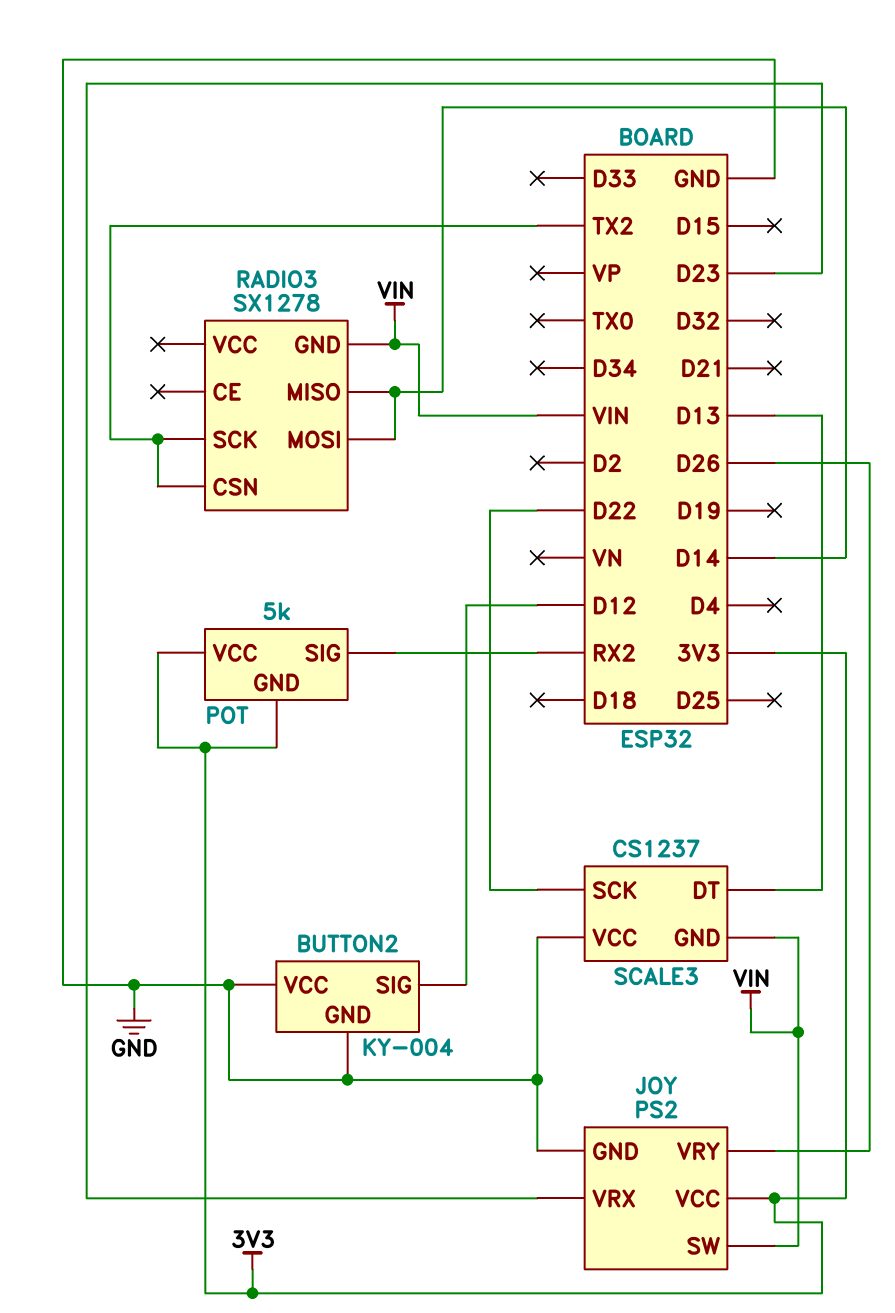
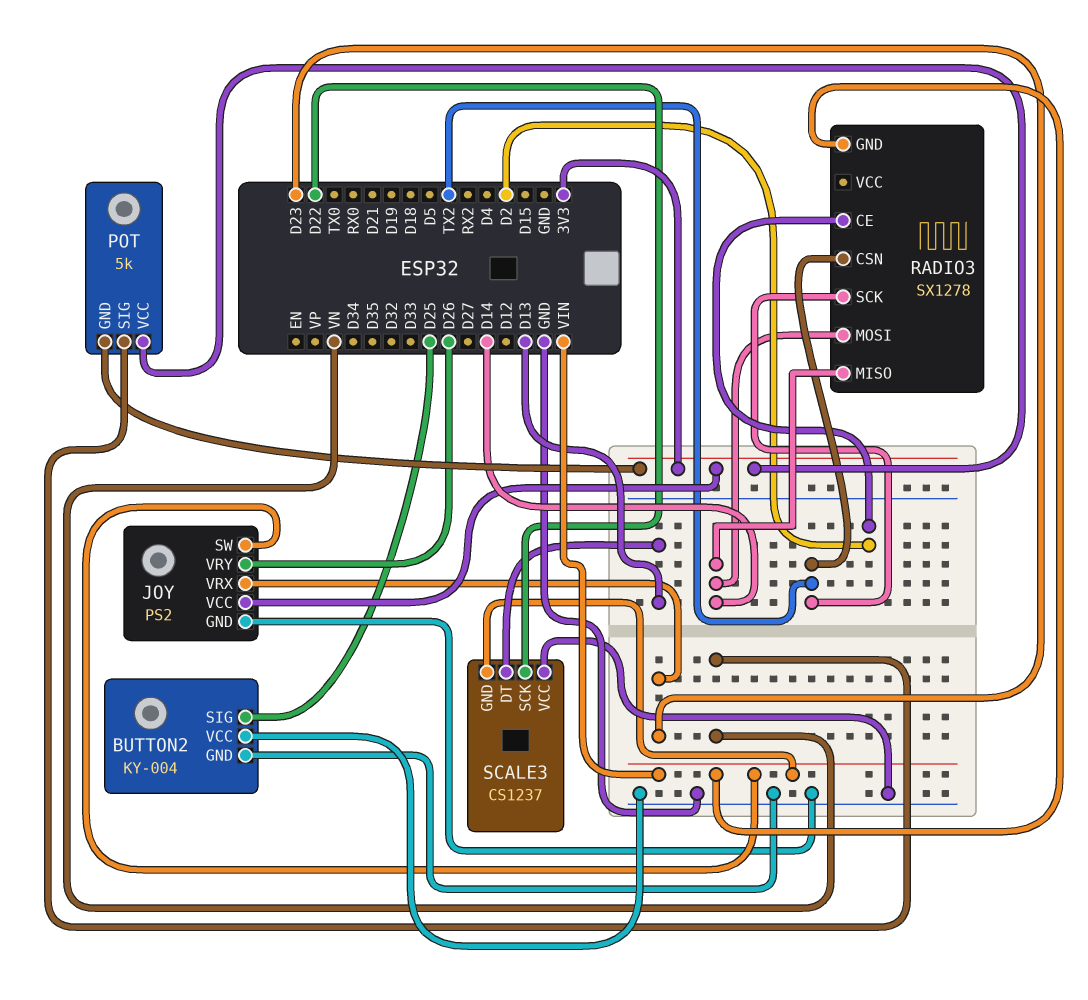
BUTTON2 pin SIG: D12 -> D25
POT pin SIG: RX2 -> VN
RADIO3 pin CE: none -> D2

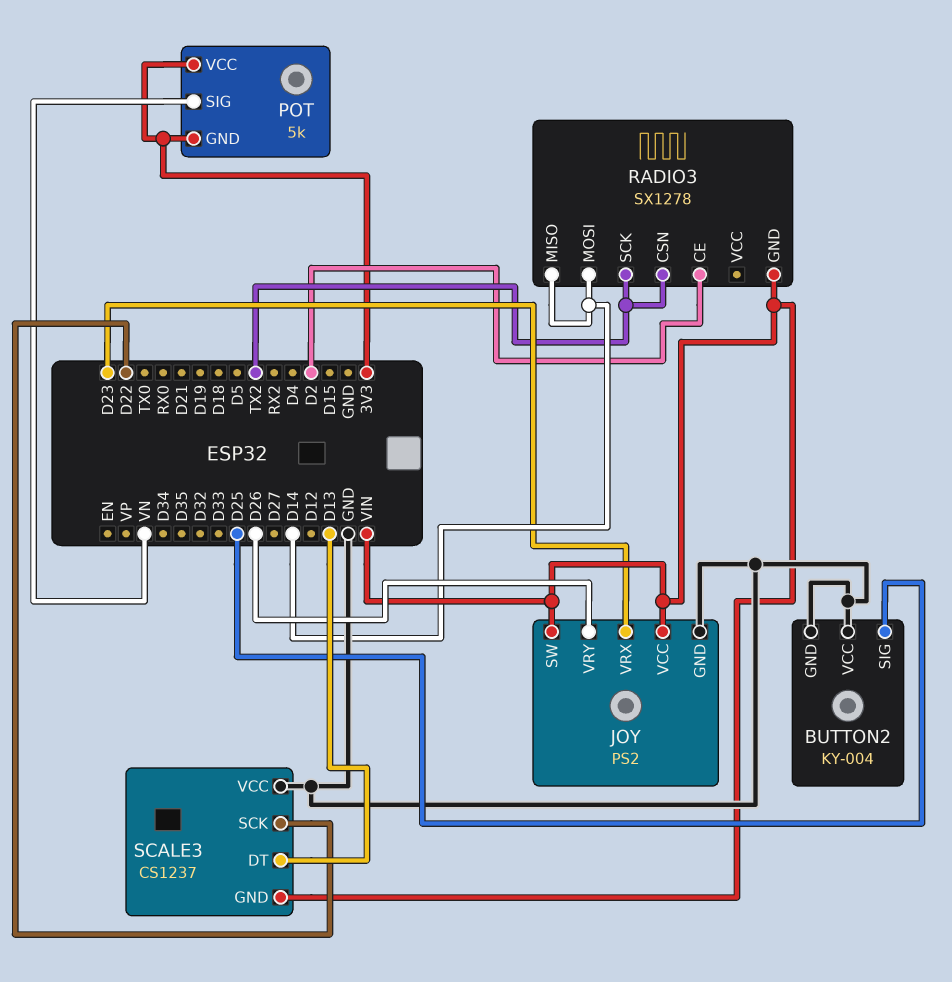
JOY pin VCC: 3V3 -> VIN

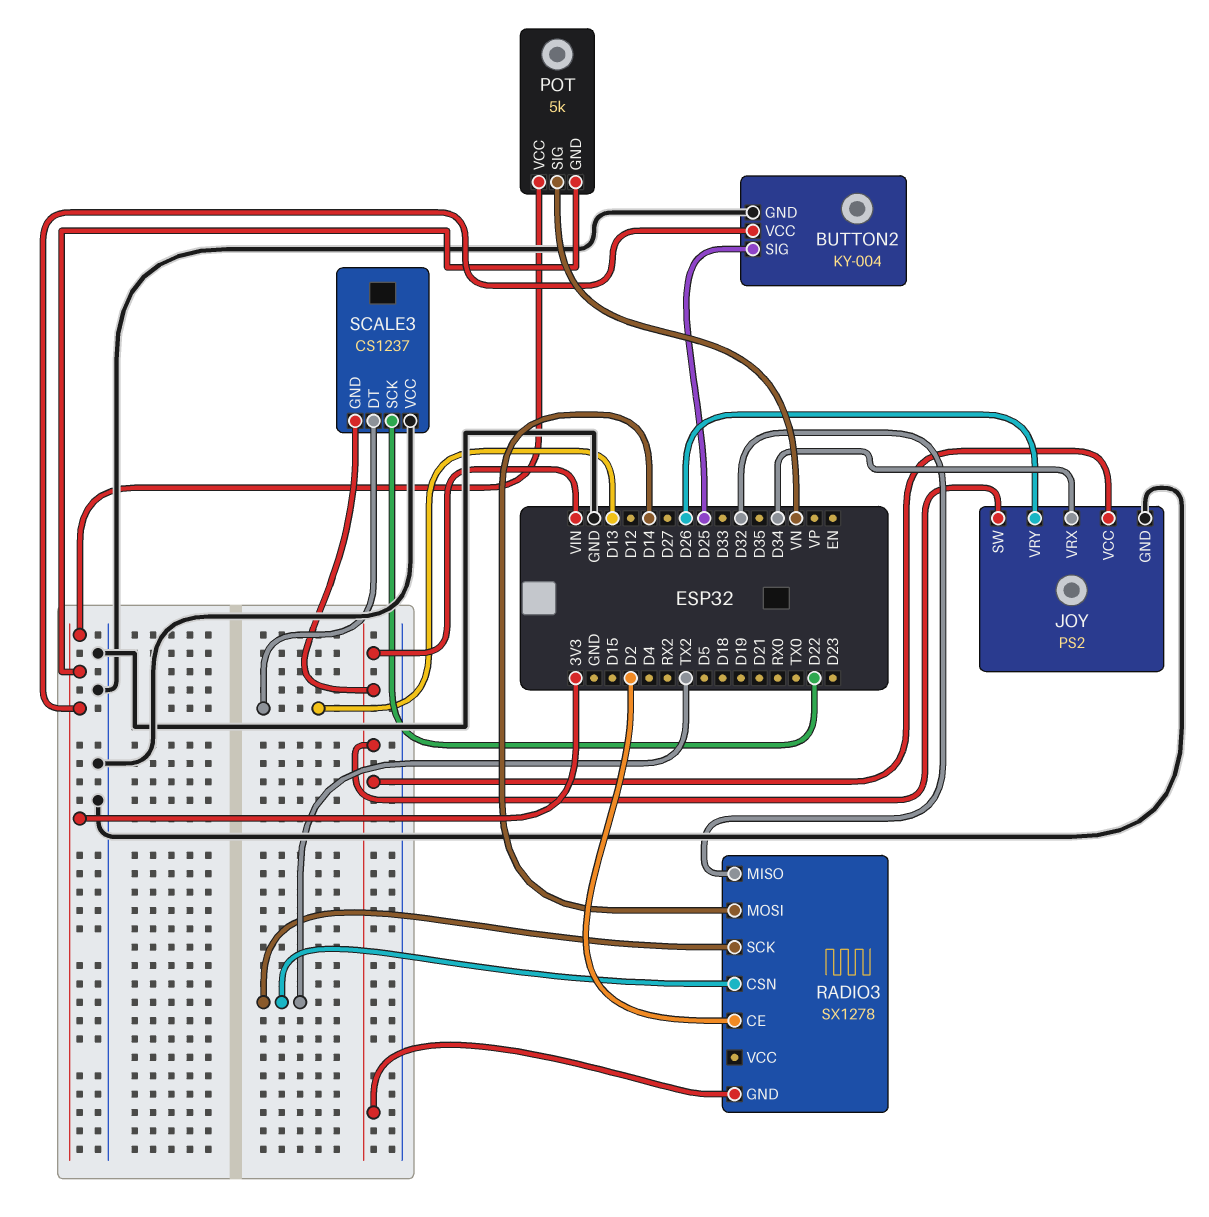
BUTTON2 pin VCC: GND -> 3V3
JOY pin VRX: D23 -> D34
RADIO3 pin MISO: D14 -> D32

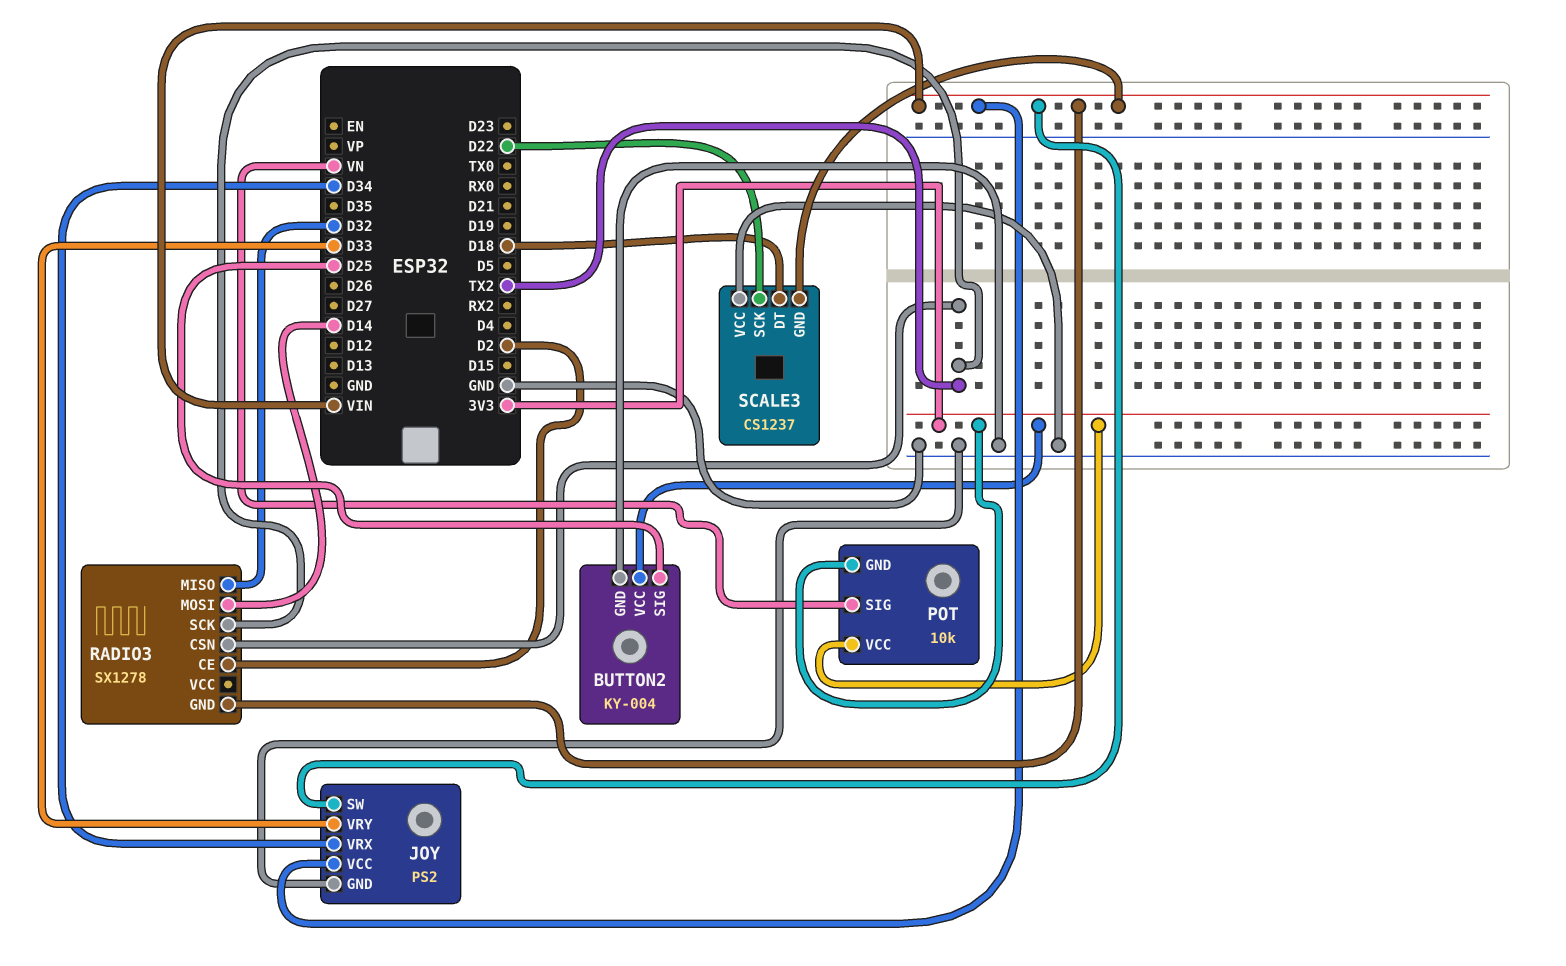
JOY pin VRY: D26 -> D33
POT: 5k -> 10k
SCALE3 pin DT: D13 -> D18

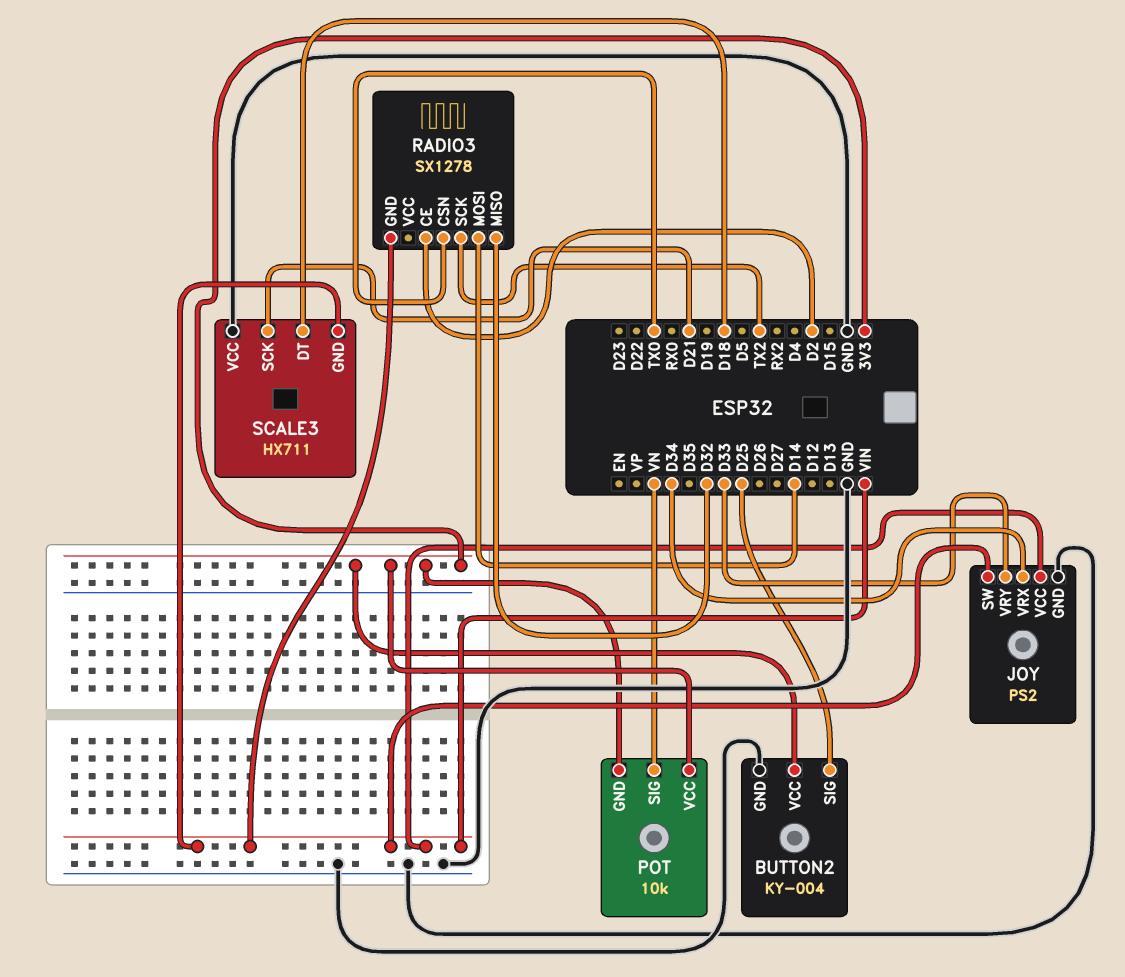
RADIO3 pin CSN: TX2 -> TX0
SCALE3: CS1237 -> HX711
SCALE3 pin SCK: D22 -> D21

